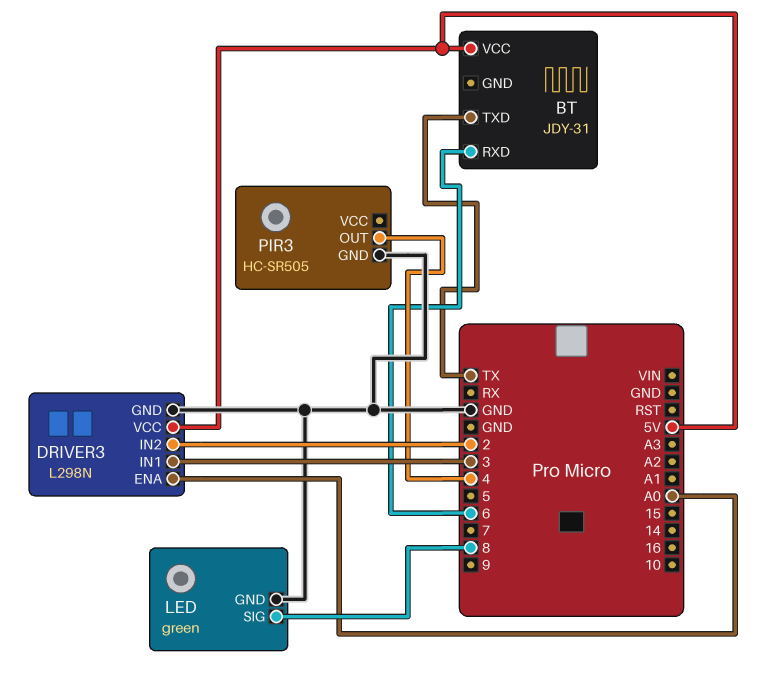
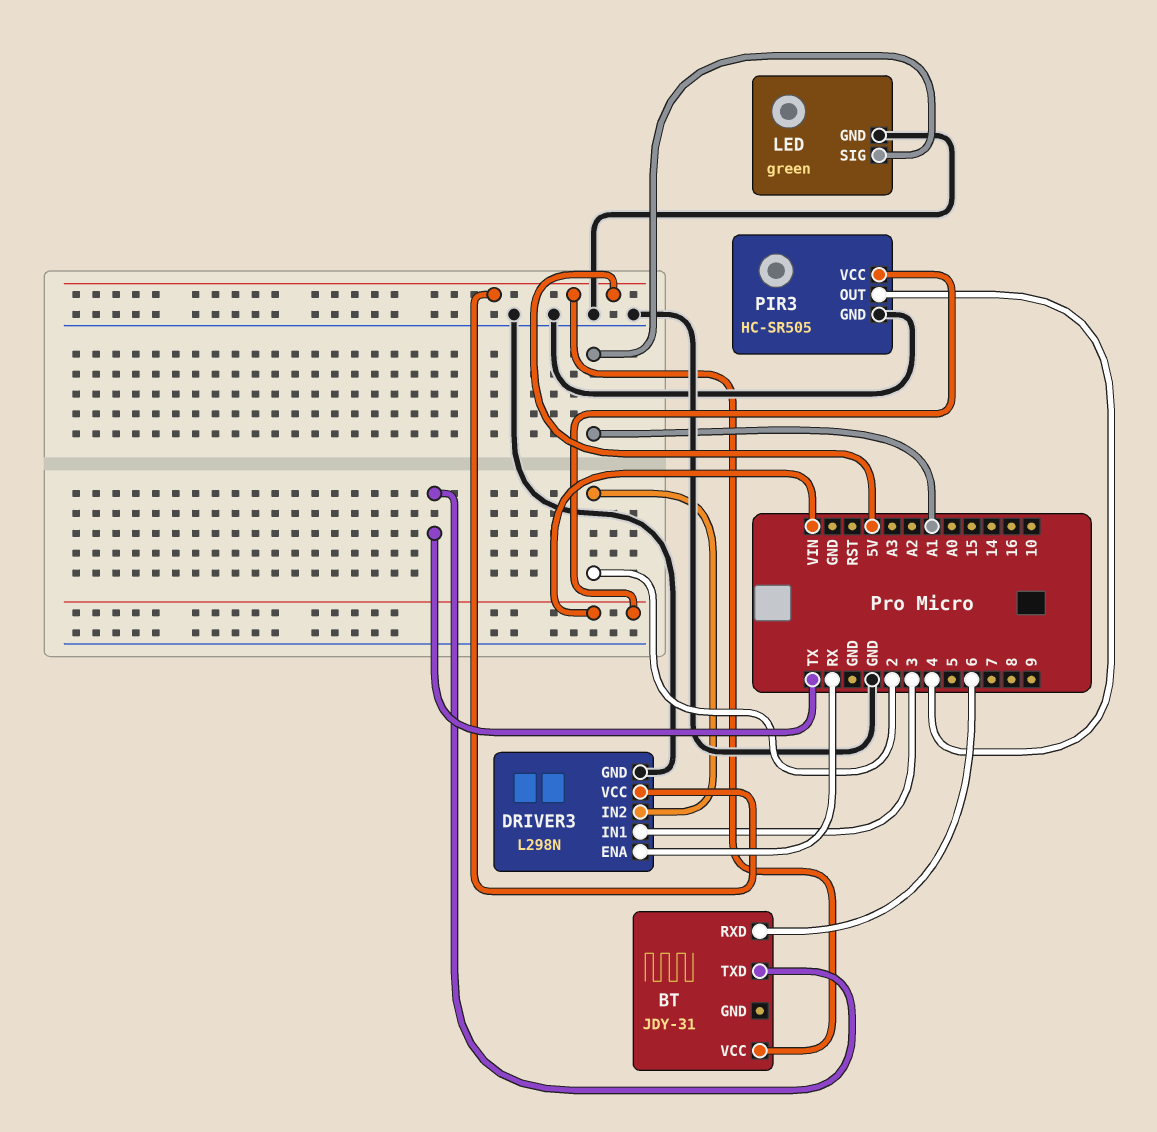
DRIVER3 pin ENA: A0 -> RX
LED pin SIG: 8 -> A1
PIR3 pin VCC: none -> VIN

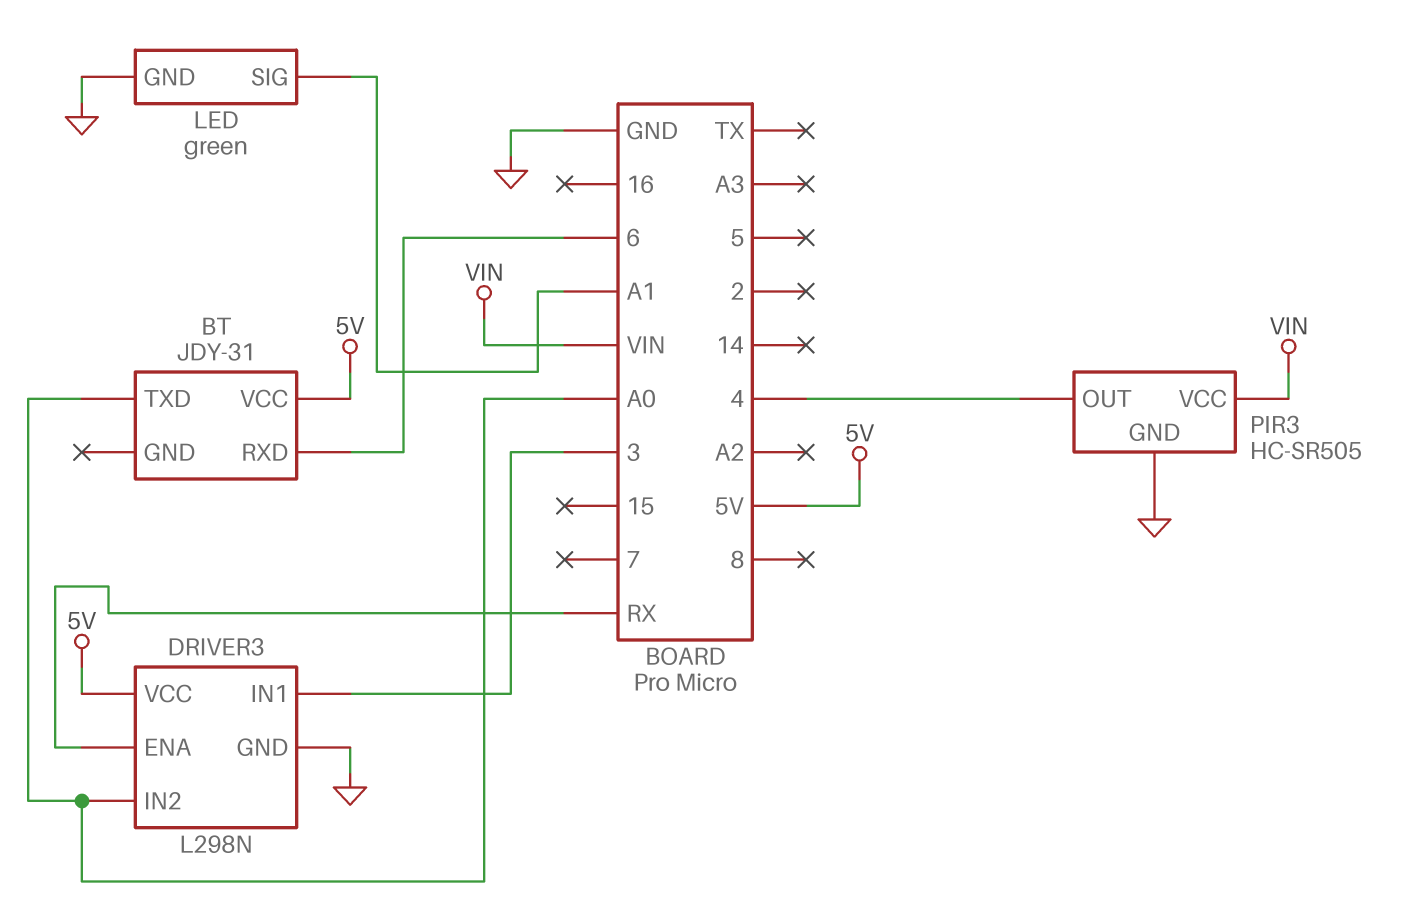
BT pin TXD: TX -> A0
DRIVER3 pin IN2: 2 -> A0

